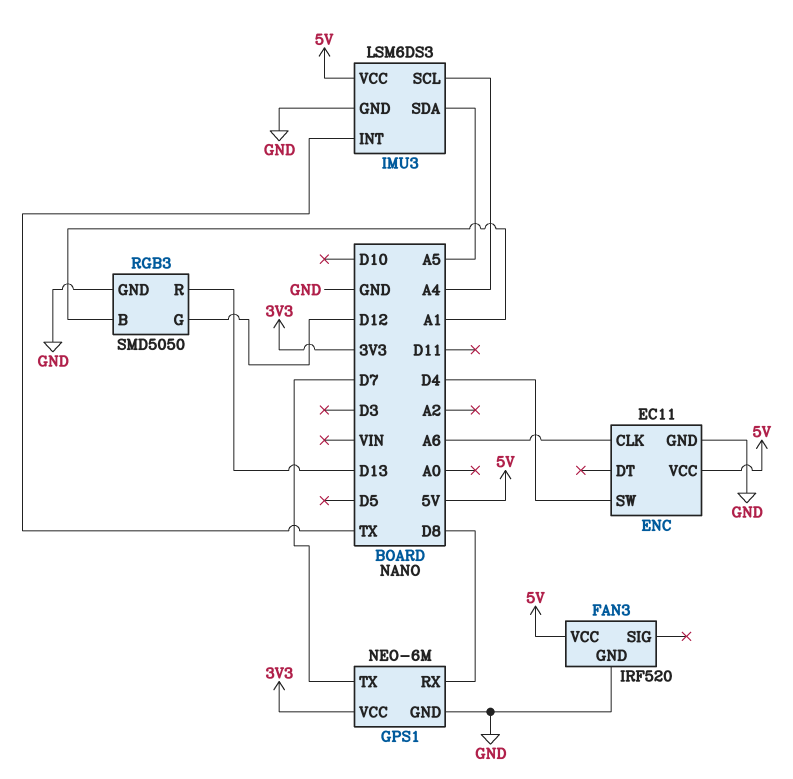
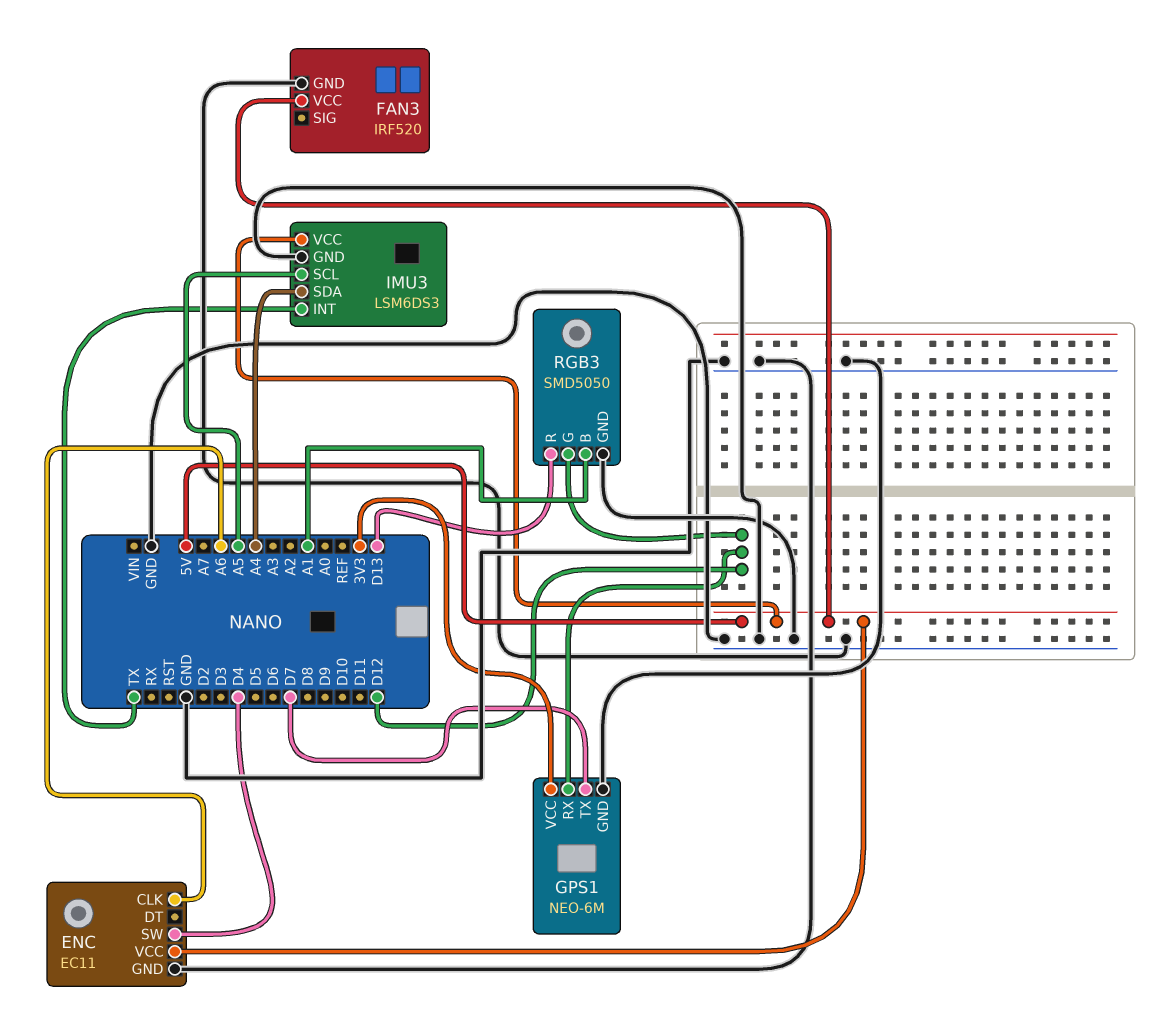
GPS1 pin RX: D8 -> D12
IMU3 pin SCL: A4 -> A5
IMU3 pin SDA: A5 -> A4

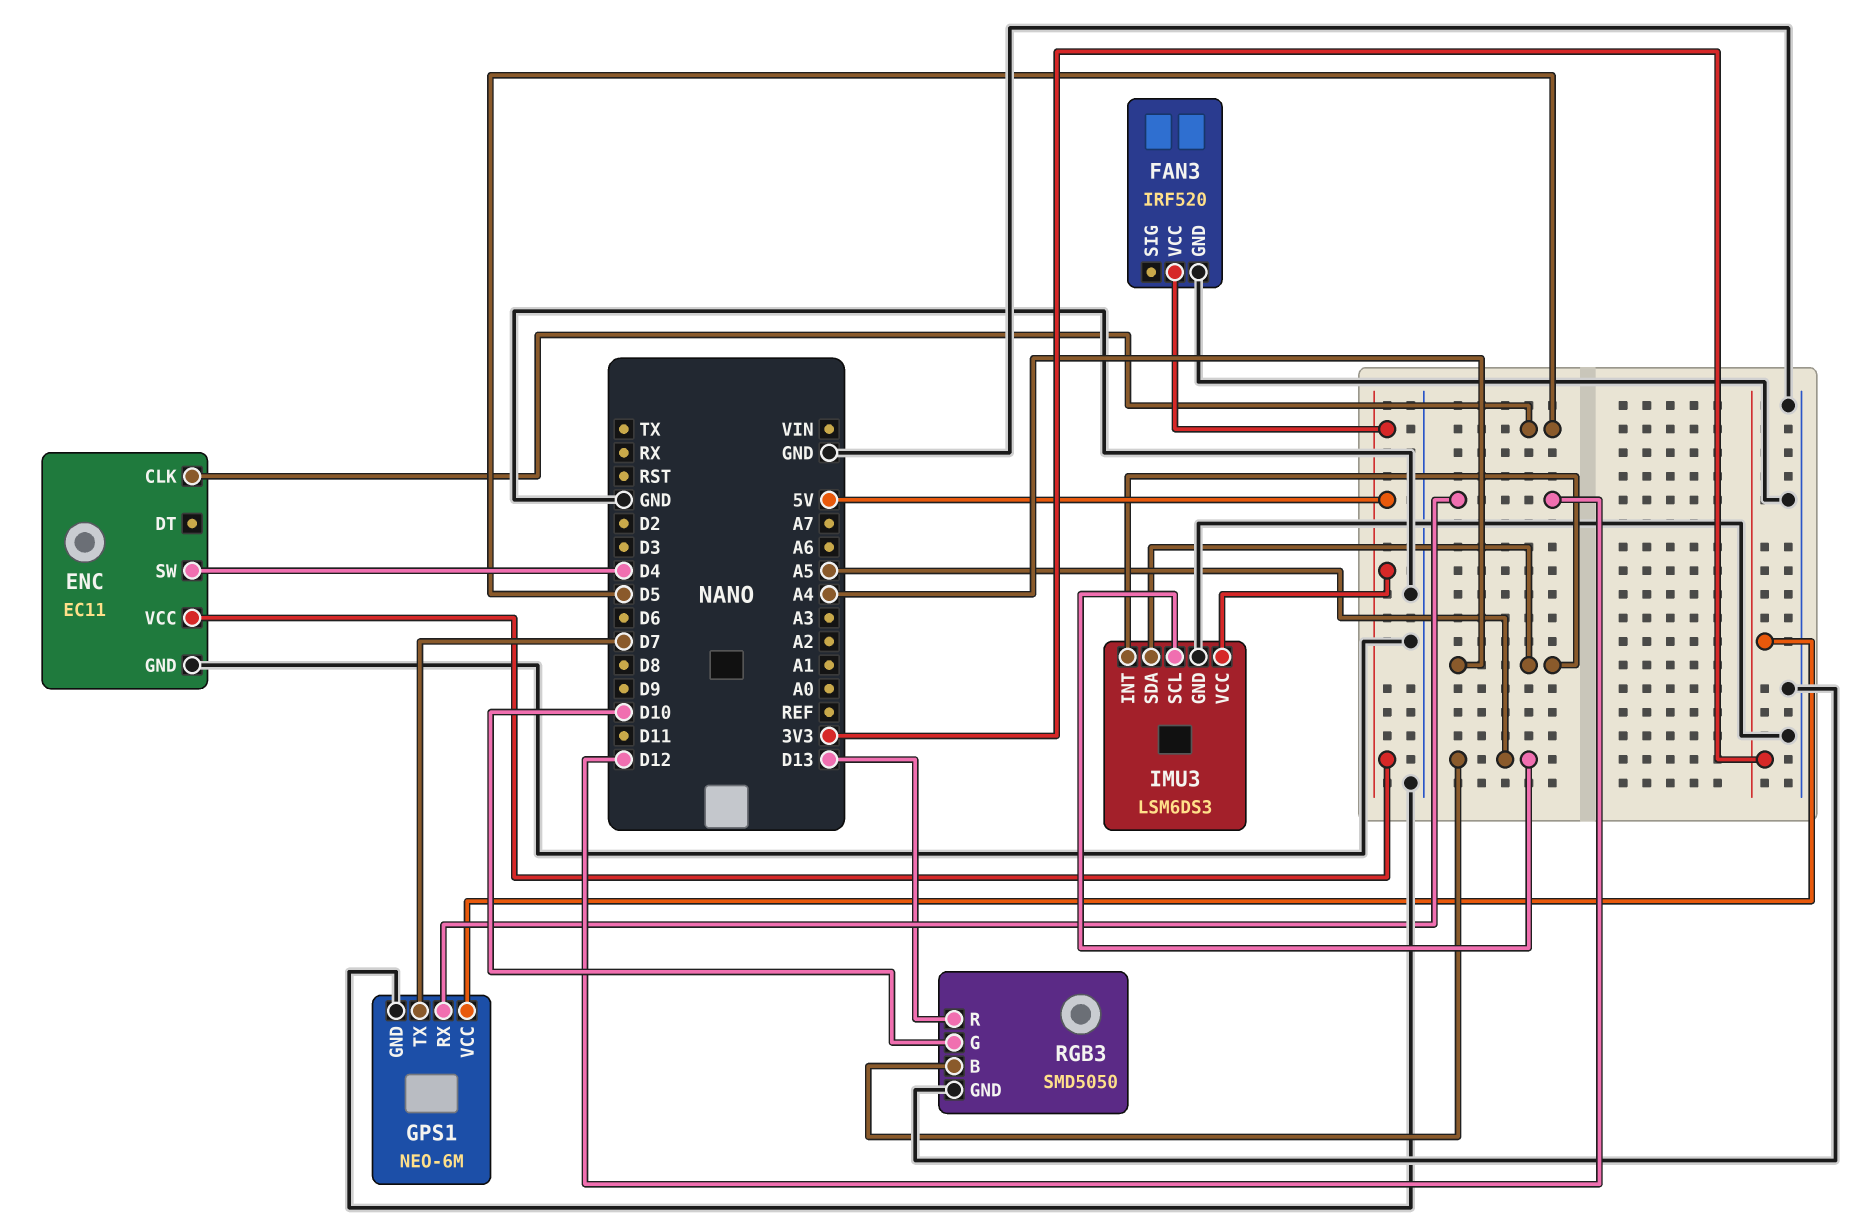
ENC pin CLK: A6 -> D5
IMU3 pin INT: TX -> A4
RGB3 pin B: A1 -> A5
RGB3 pin G: D12 -> D10

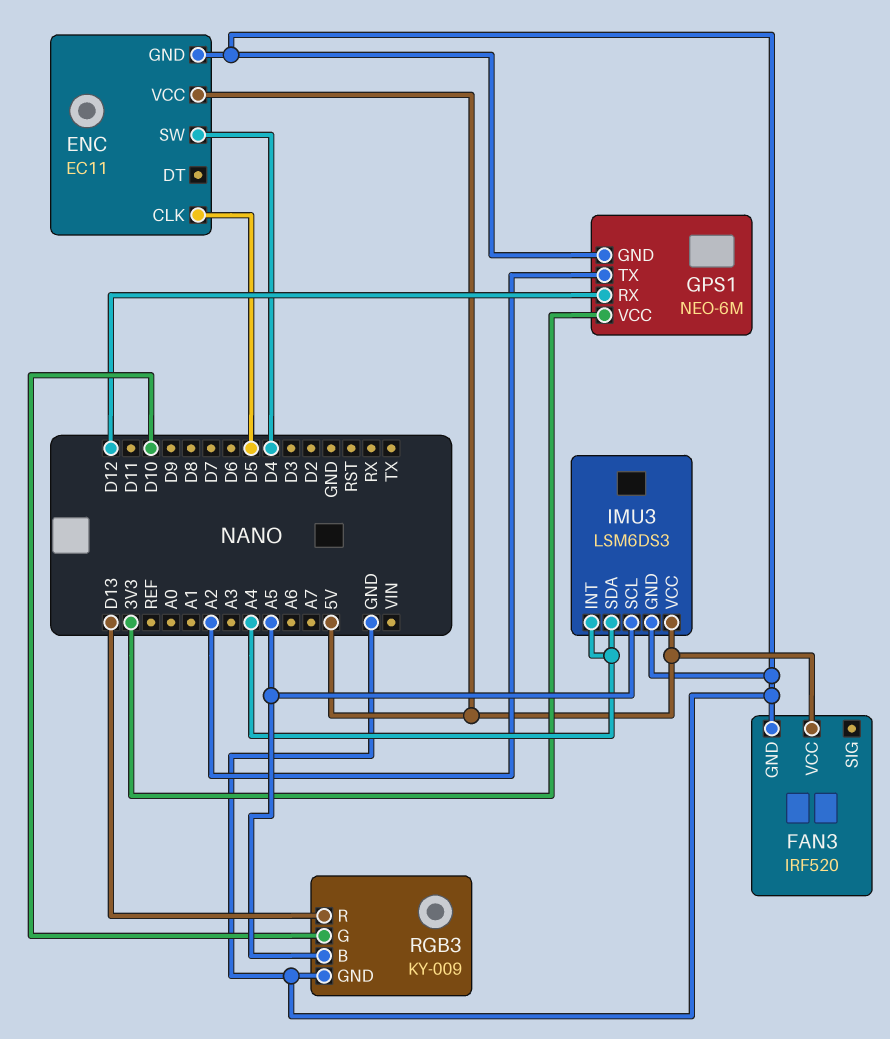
GPS1 pin TX: D7 -> A2
RGB3: SMD5050 -> KY-009

